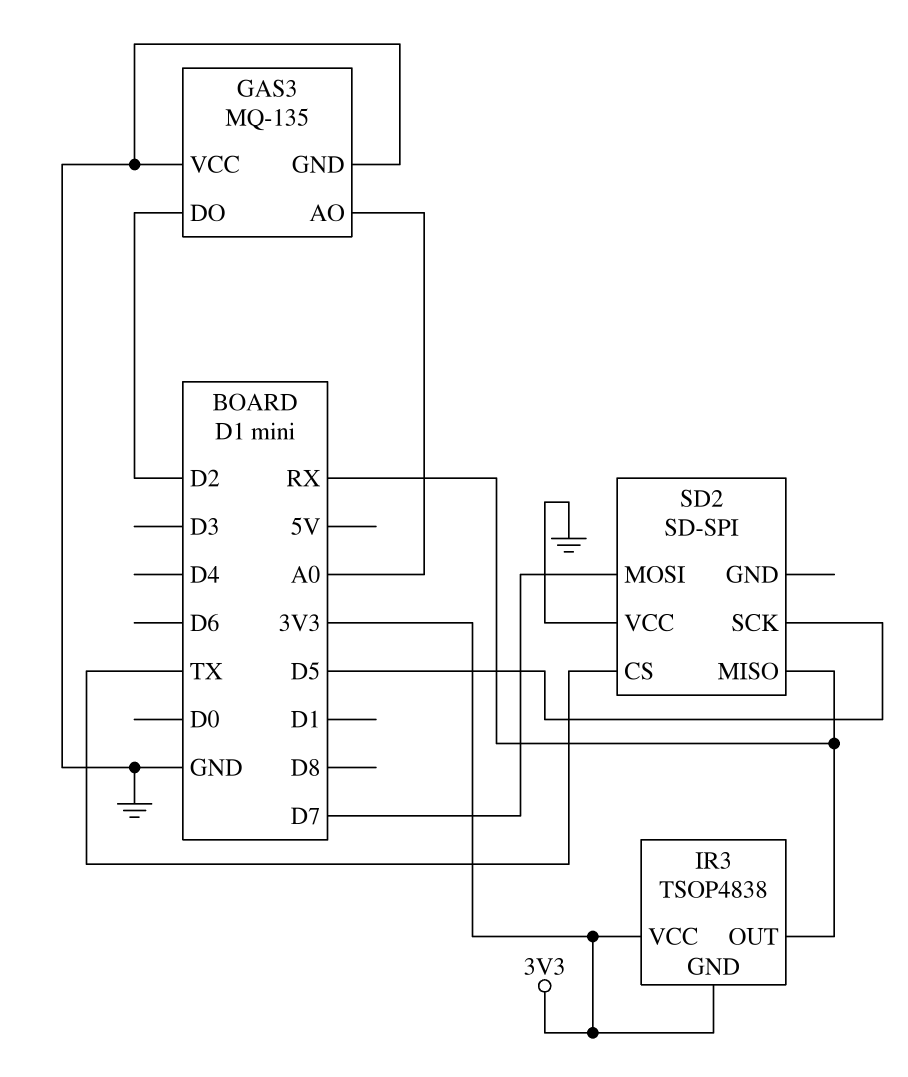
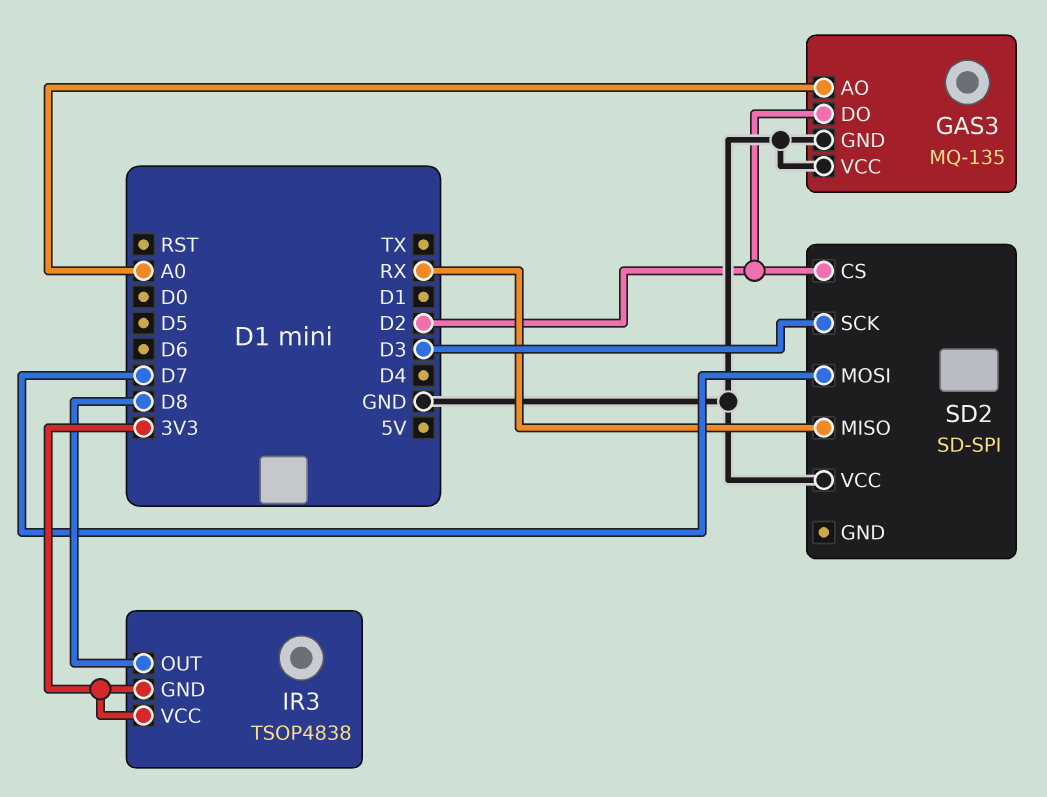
IR3 pin OUT: RX -> D8
SD2 pin CS: TX -> D2
SD2 pin SCK: D5 -> D3

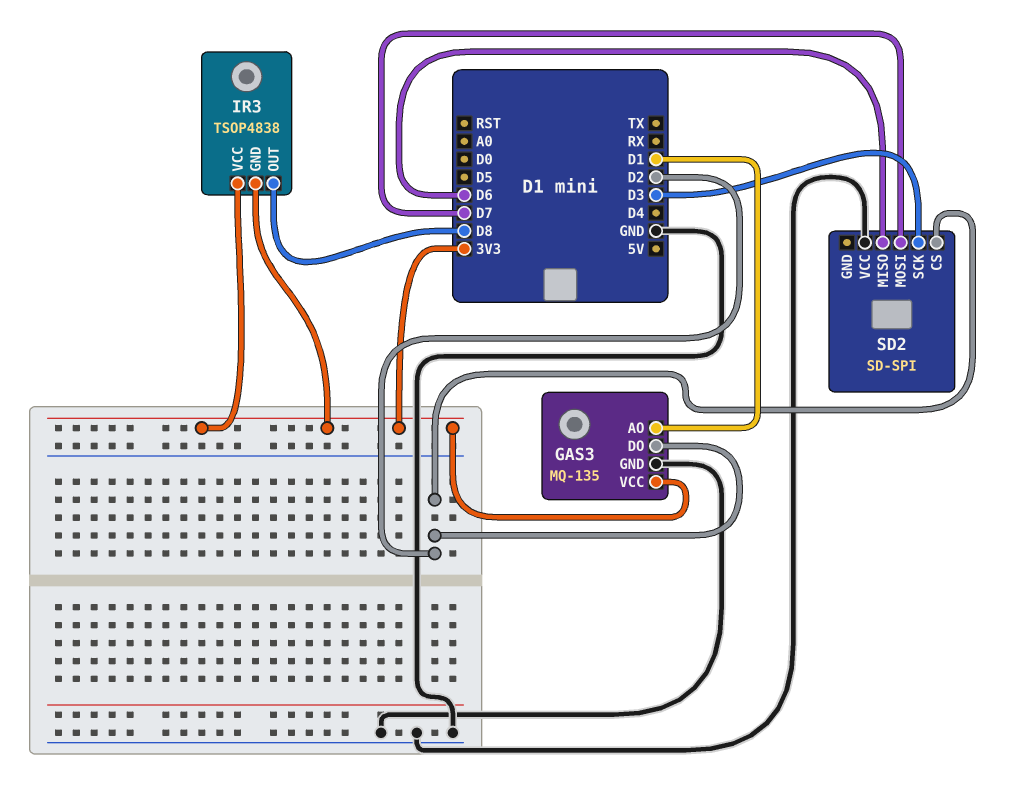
GAS3 pin AO: A0 -> D1
GAS3 pin VCC: GND -> 3V3
SD2 pin MISO: RX -> D6

